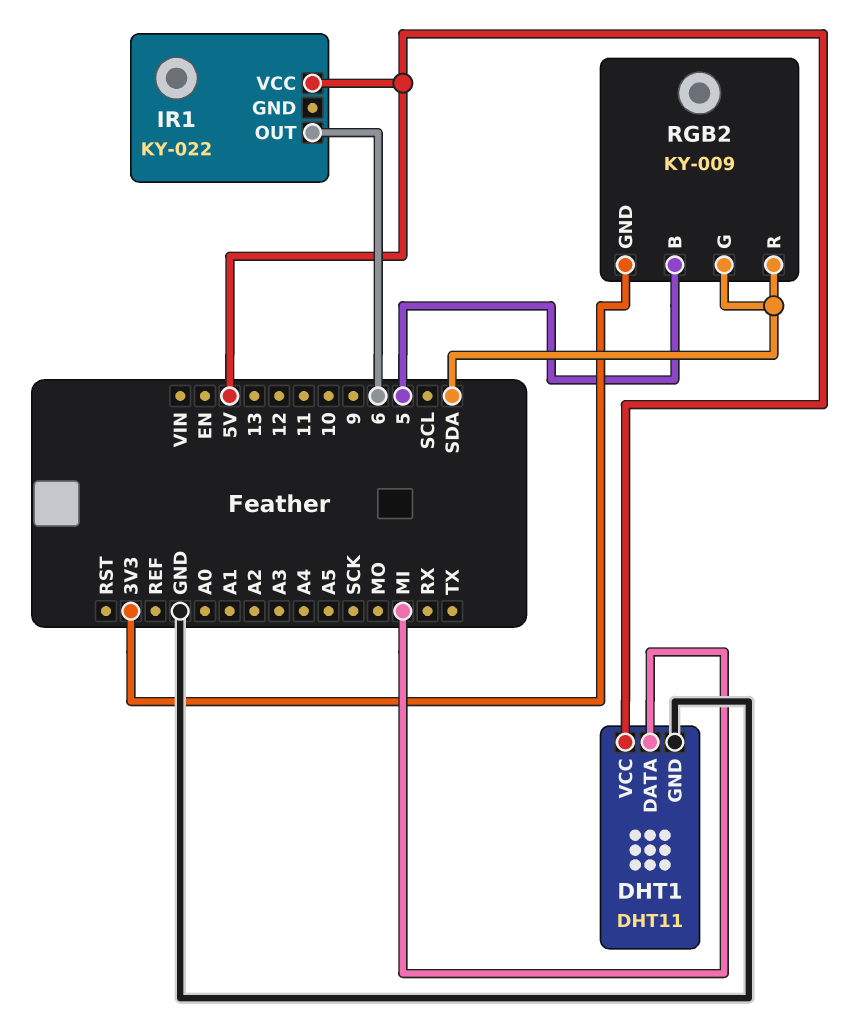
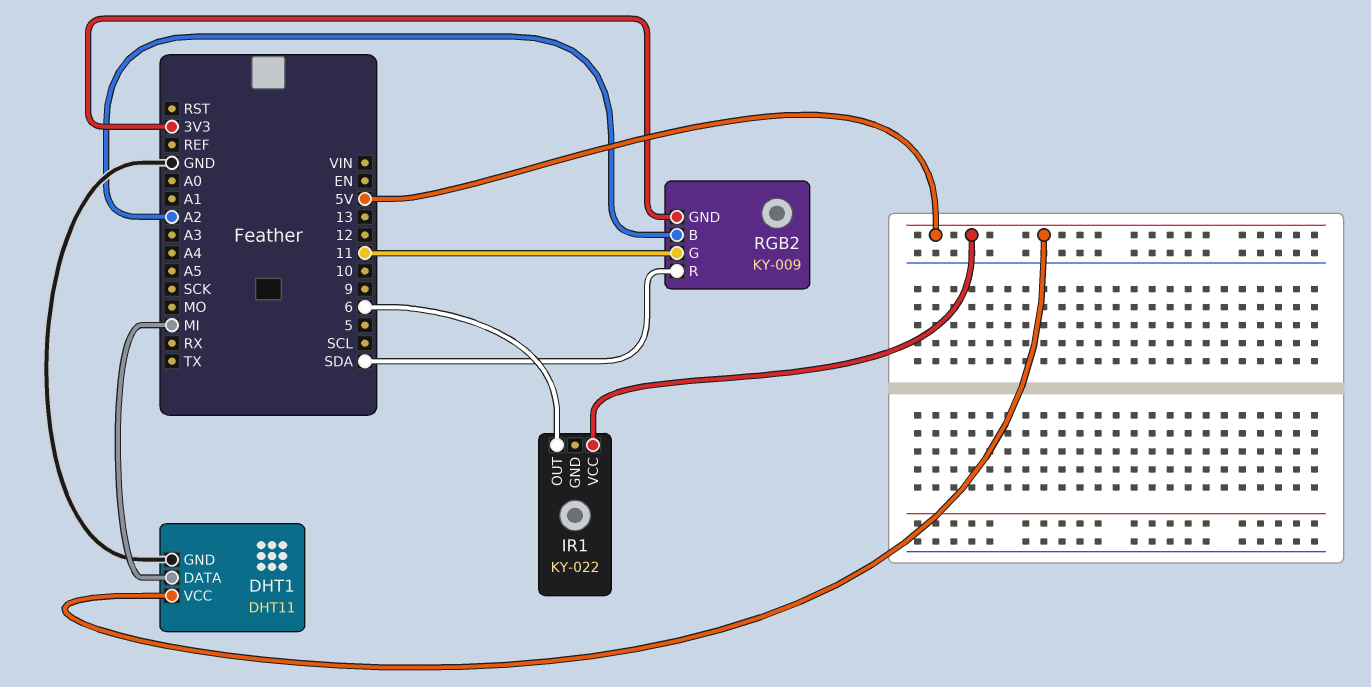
RGB2 pin B: 5 -> A2
RGB2 pin G: SDA -> 11

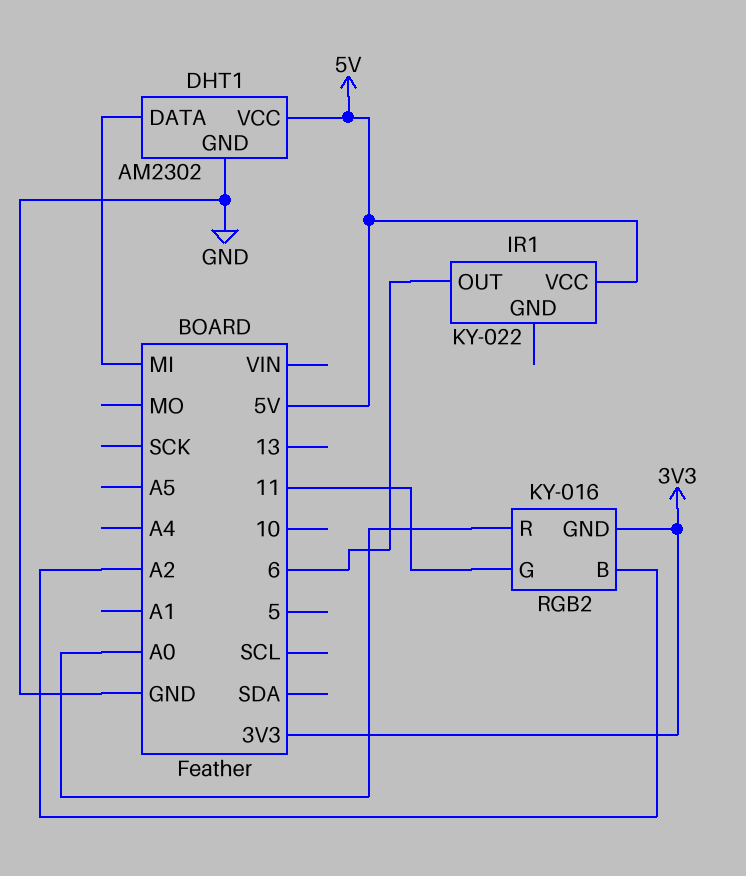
DHT1: DHT11 -> AM2302
RGB2: KY-009 -> KY-016
RGB2 pin R: SDA -> A0

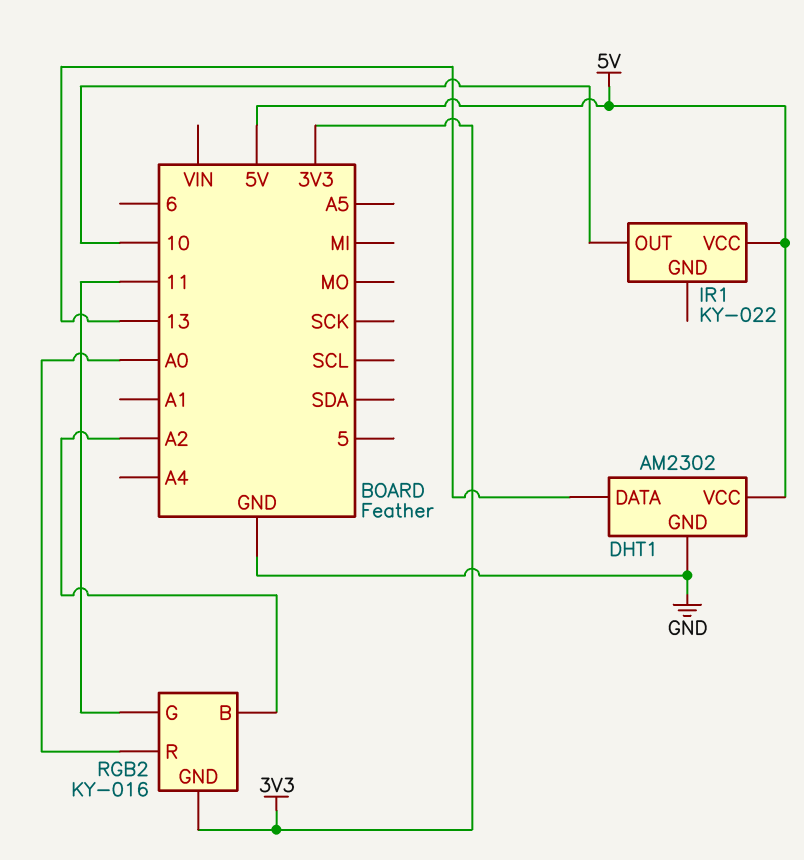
DHT1 pin DATA: MI -> 13
IR1 pin OUT: 6 -> 10

